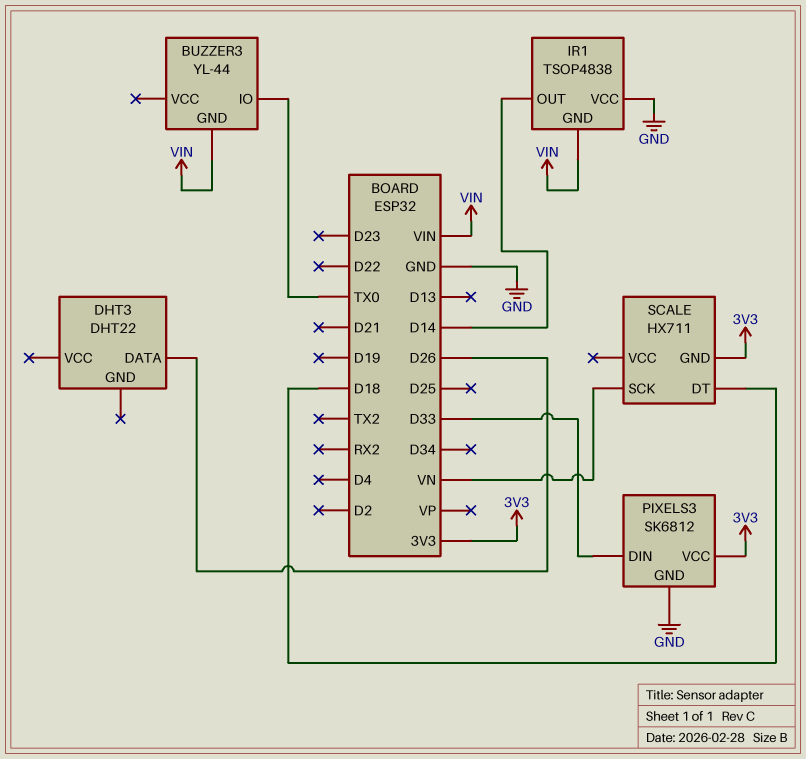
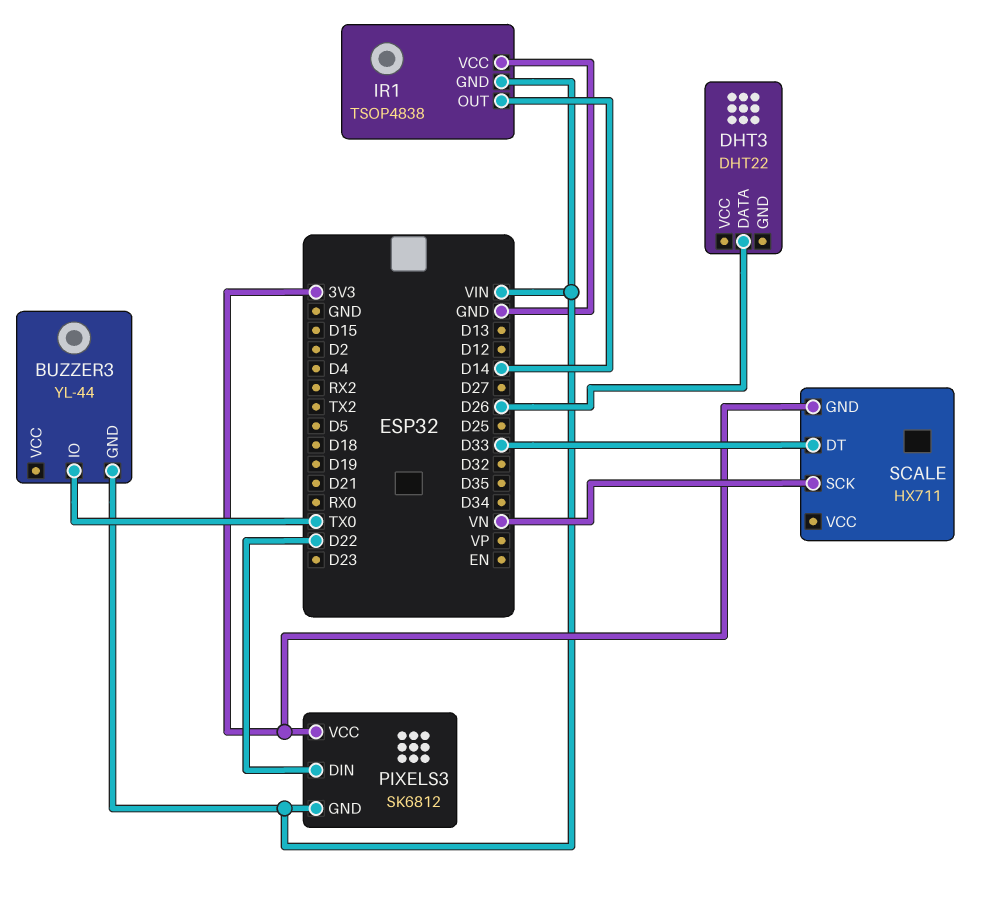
PIXELS3 pin DIN: D33 -> D22
PIXELS3 pin GND: GND -> VIN
SCALE pin DT: D18 -> D33

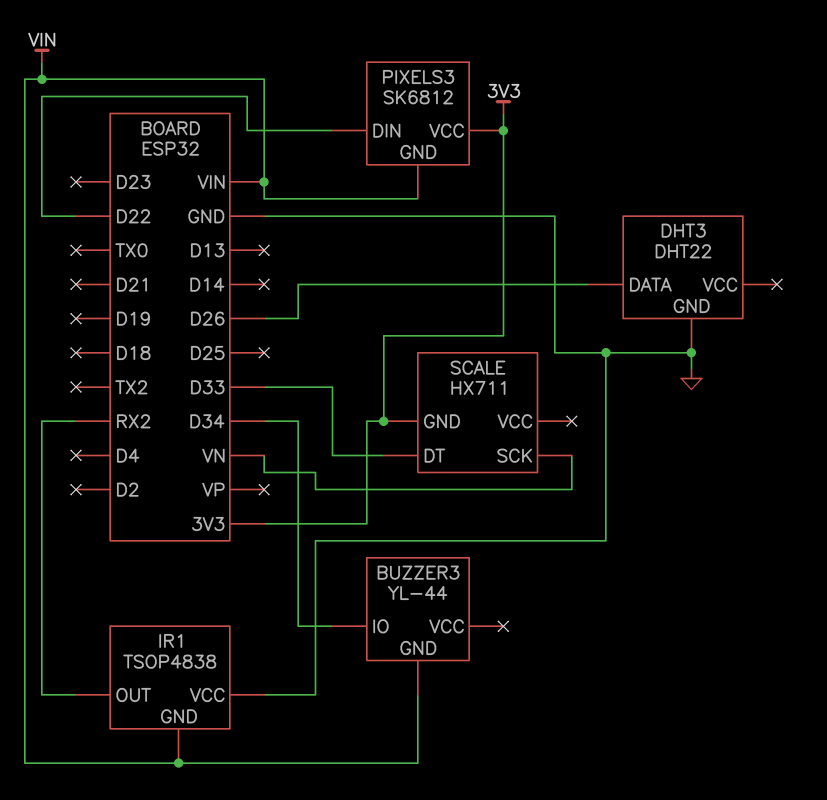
BUZZER3 pin IO: TX0 -> D34
DHT3 pin GND: none -> GND
IR1 pin OUT: D14 -> RX2

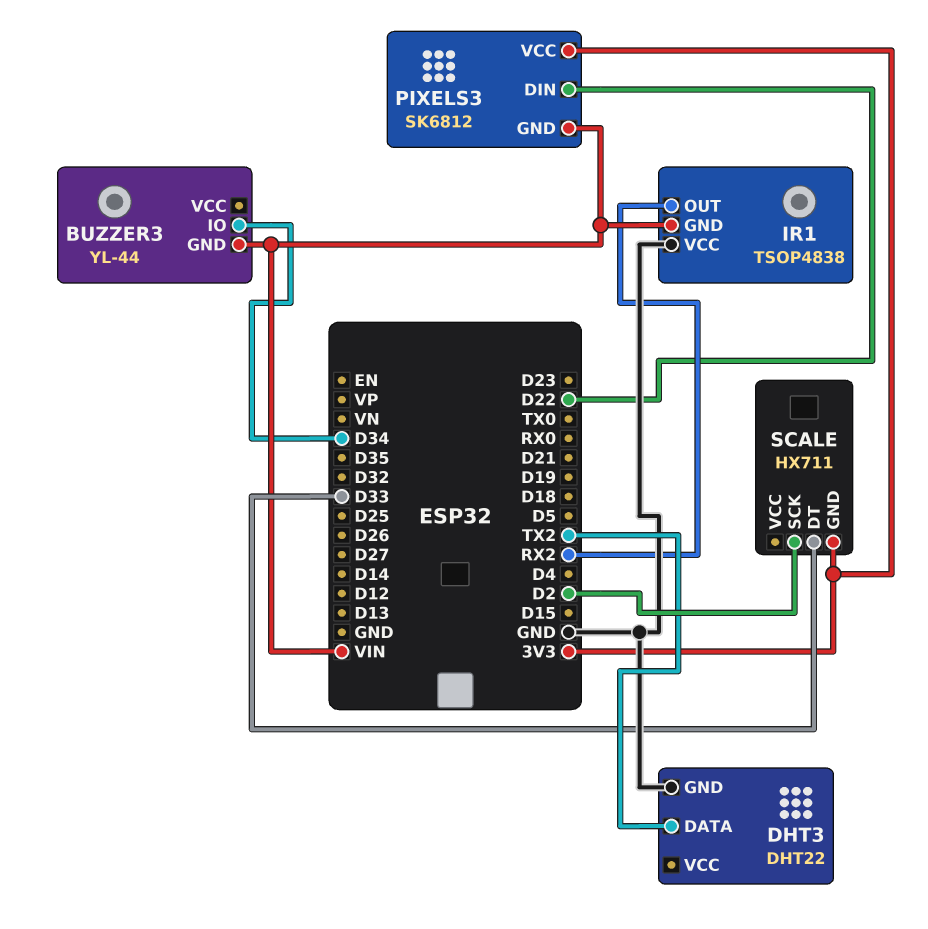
DHT3 pin DATA: D26 -> TX2
SCALE pin SCK: VN -> D2

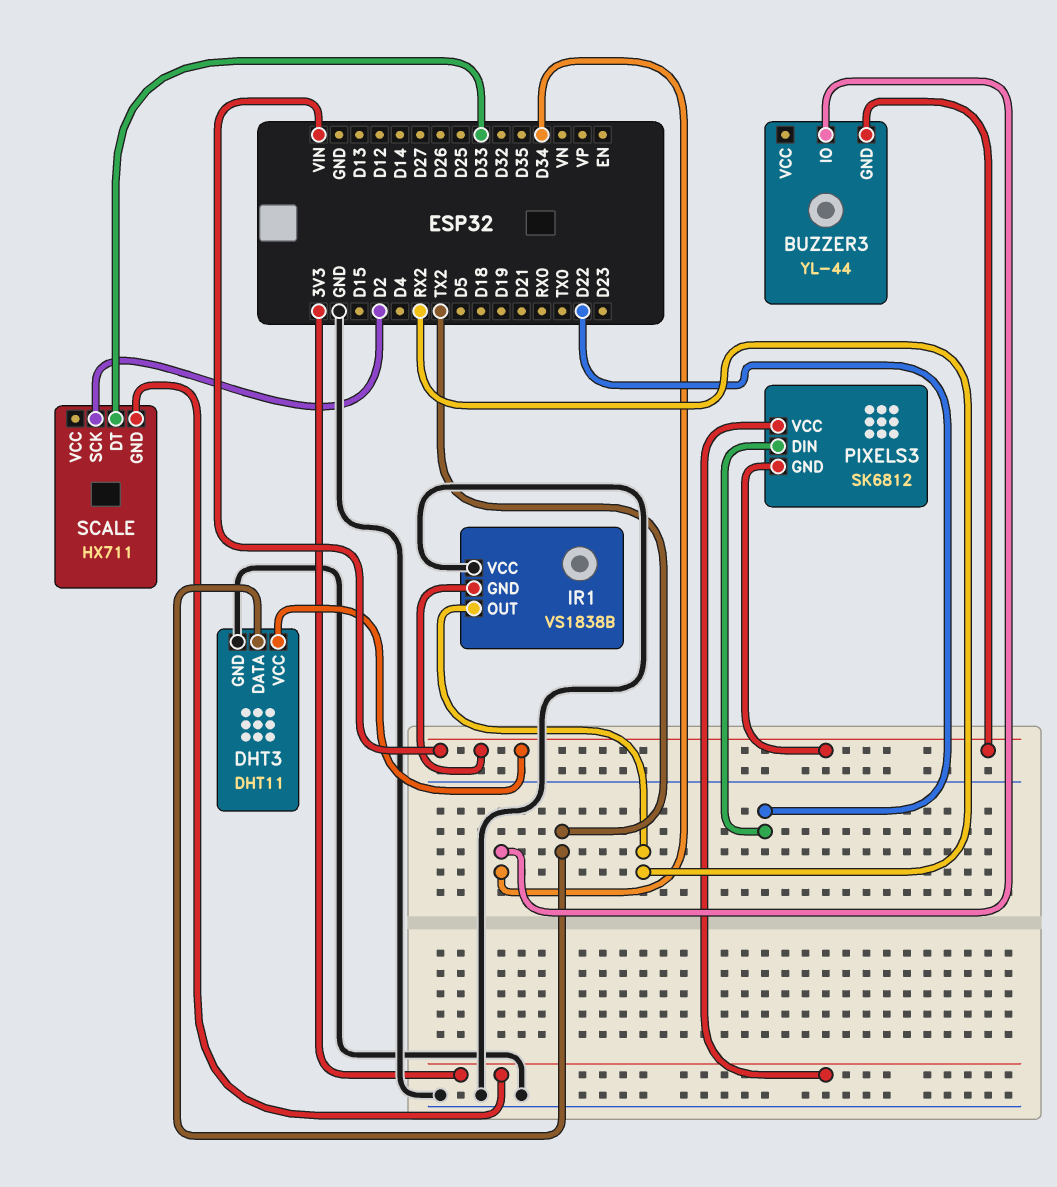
DHT3: DHT22 -> DHT11
DHT3 pin VCC: none -> VIN
IR1: TSOP4838 -> VS1838B

